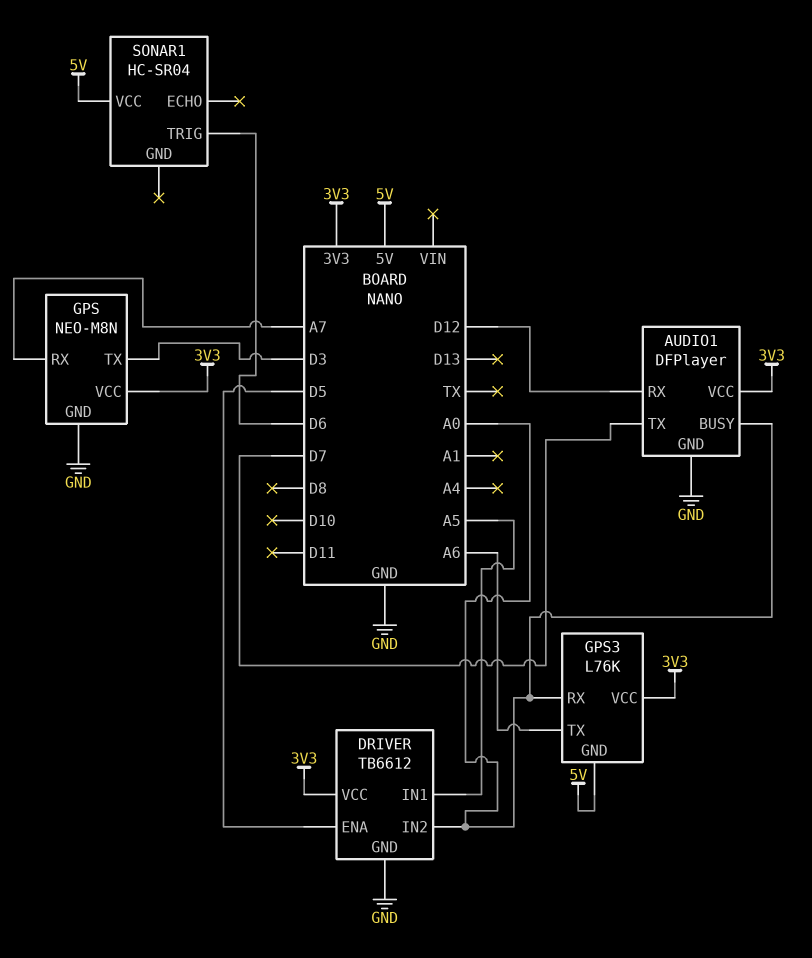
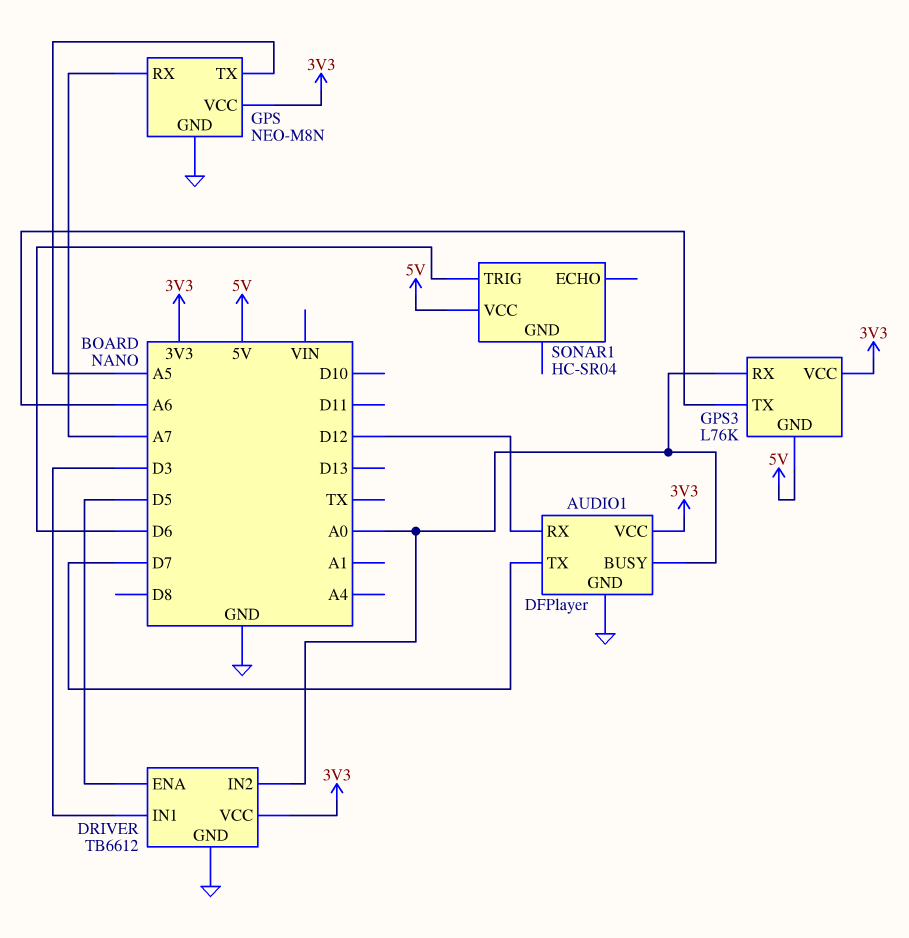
DRIVER pin IN1: A5 -> D3
GPS pin TX: D3 -> A5

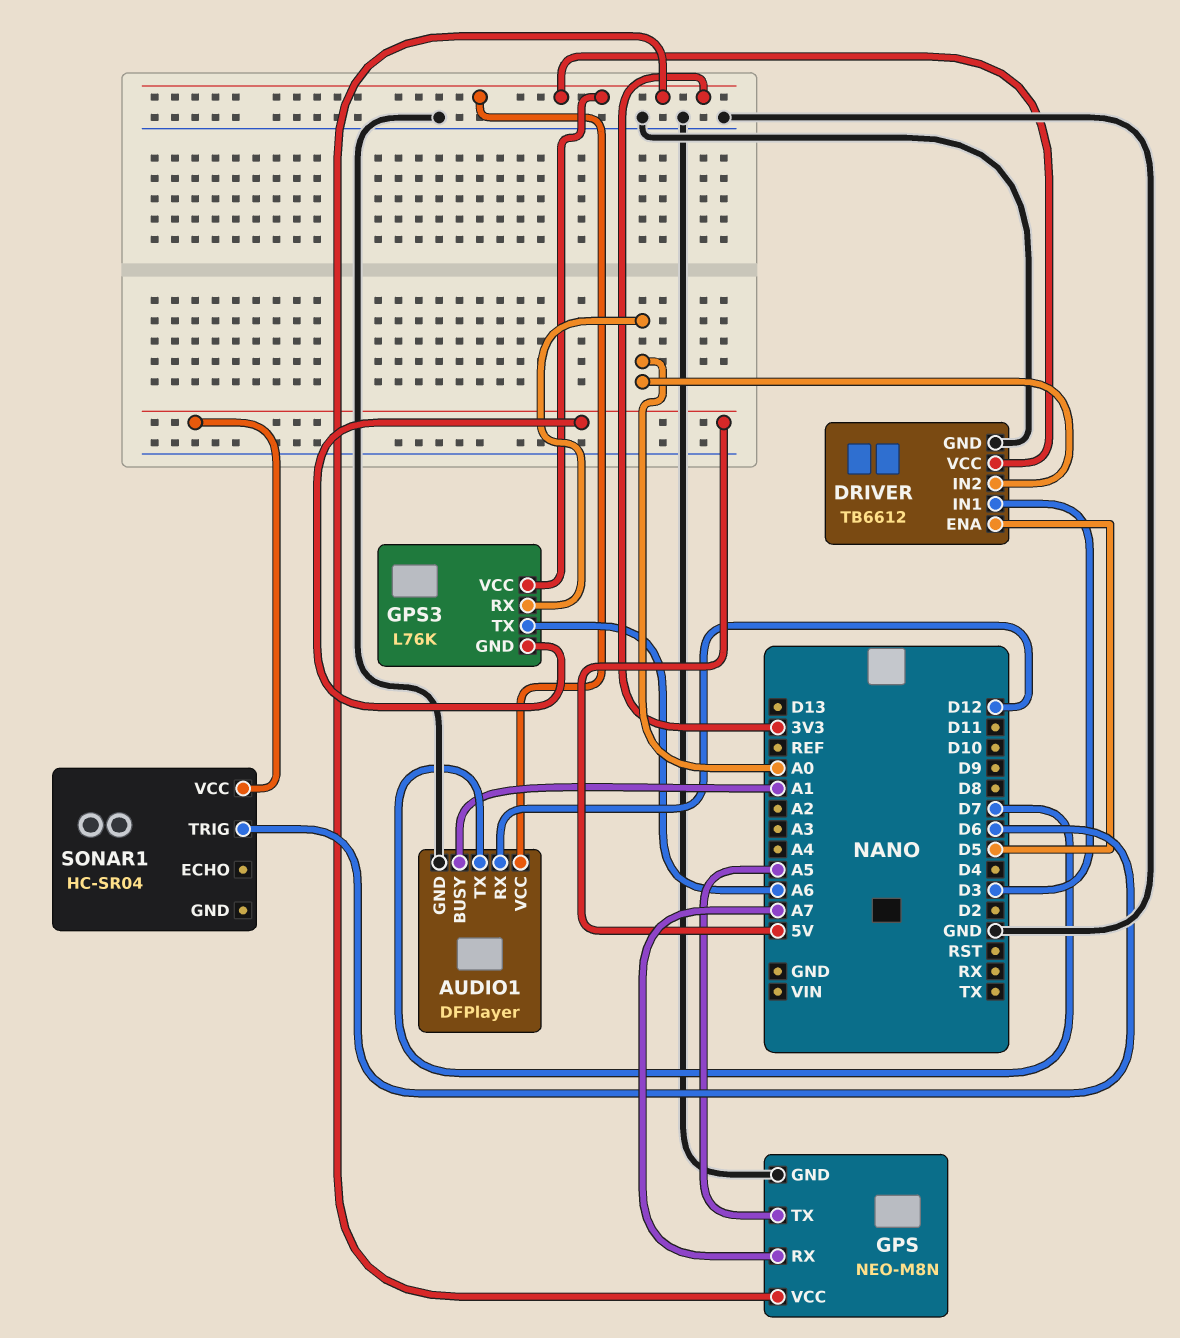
AUDIO1 pin BUSY: A0 -> A1

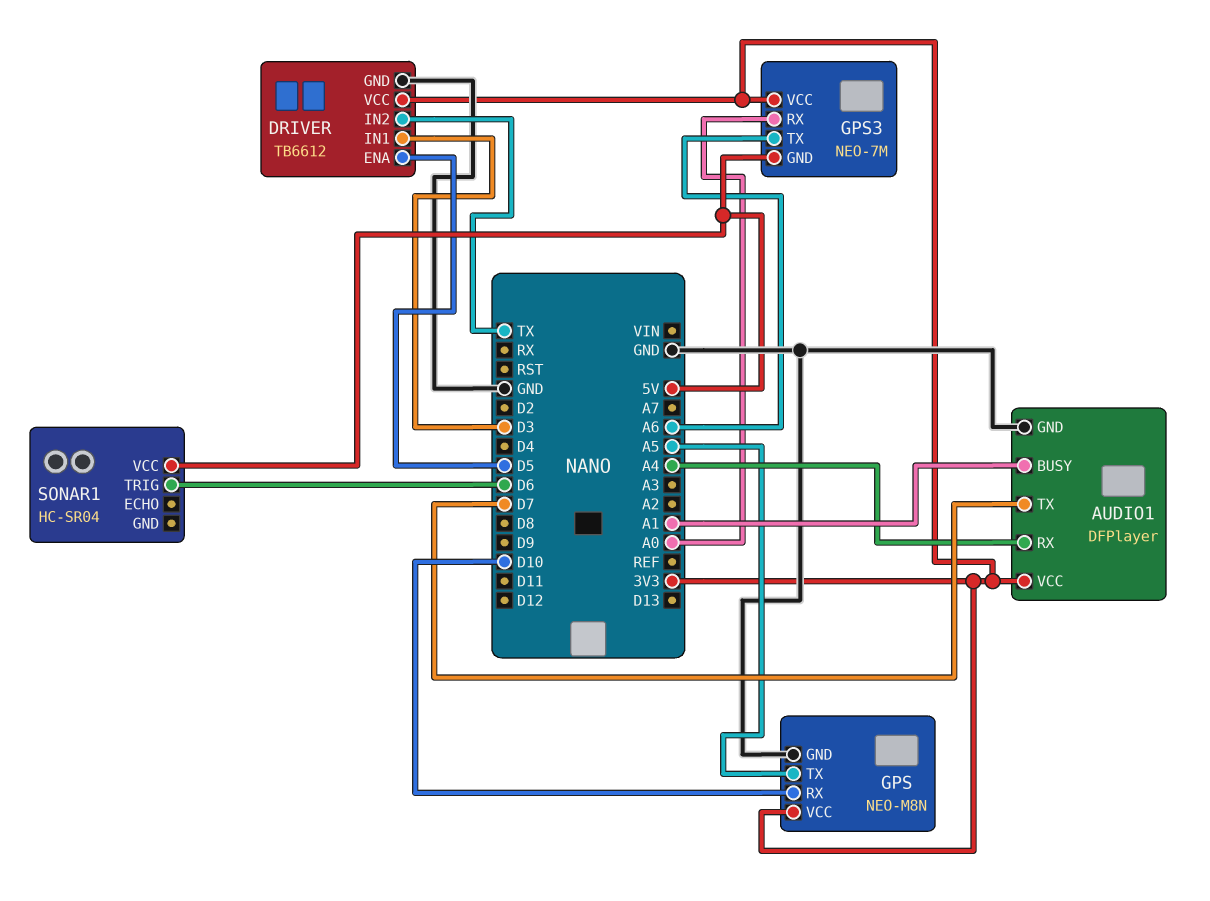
AUDIO1 pin RX: D12 -> A4
DRIVER pin IN2: A0 -> TX
GPS pin RX: A7 -> D10
GPS3: L76K -> NEO-7M

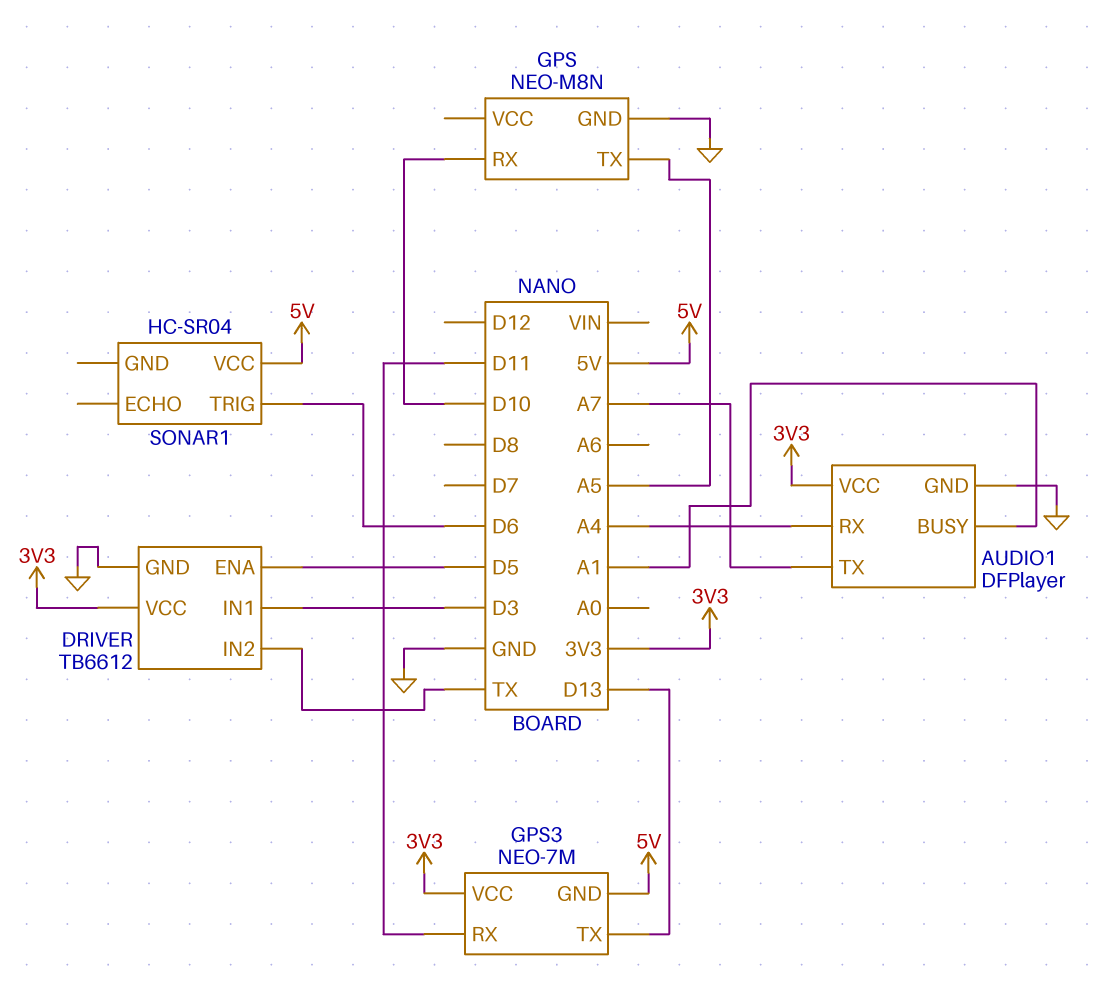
AUDIO1 pin TX: D7 -> A7
GPS pin VCC: 3V3 -> none
GPS3 pin RX: A0 -> D11
GPS3 pin TX: A6 -> D13

